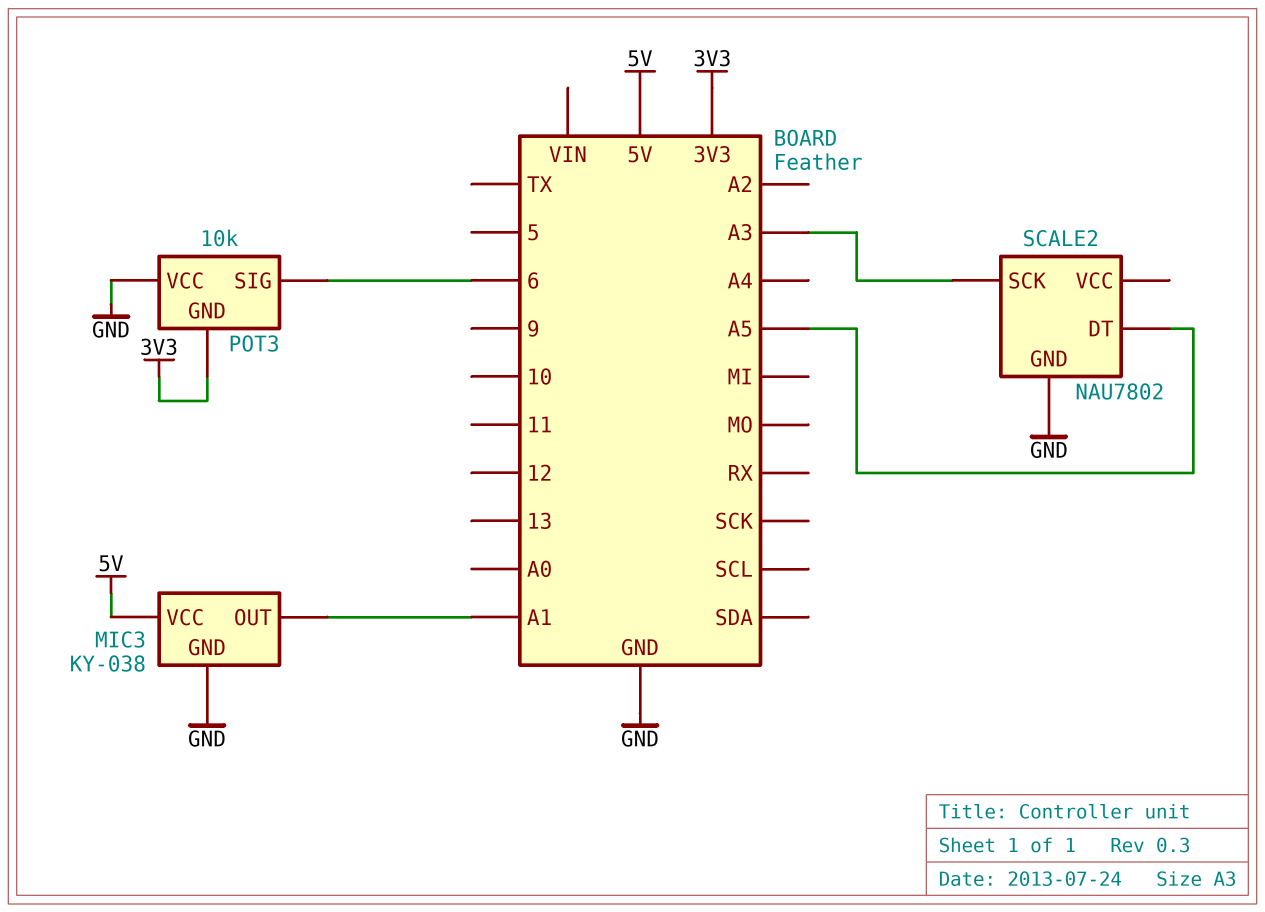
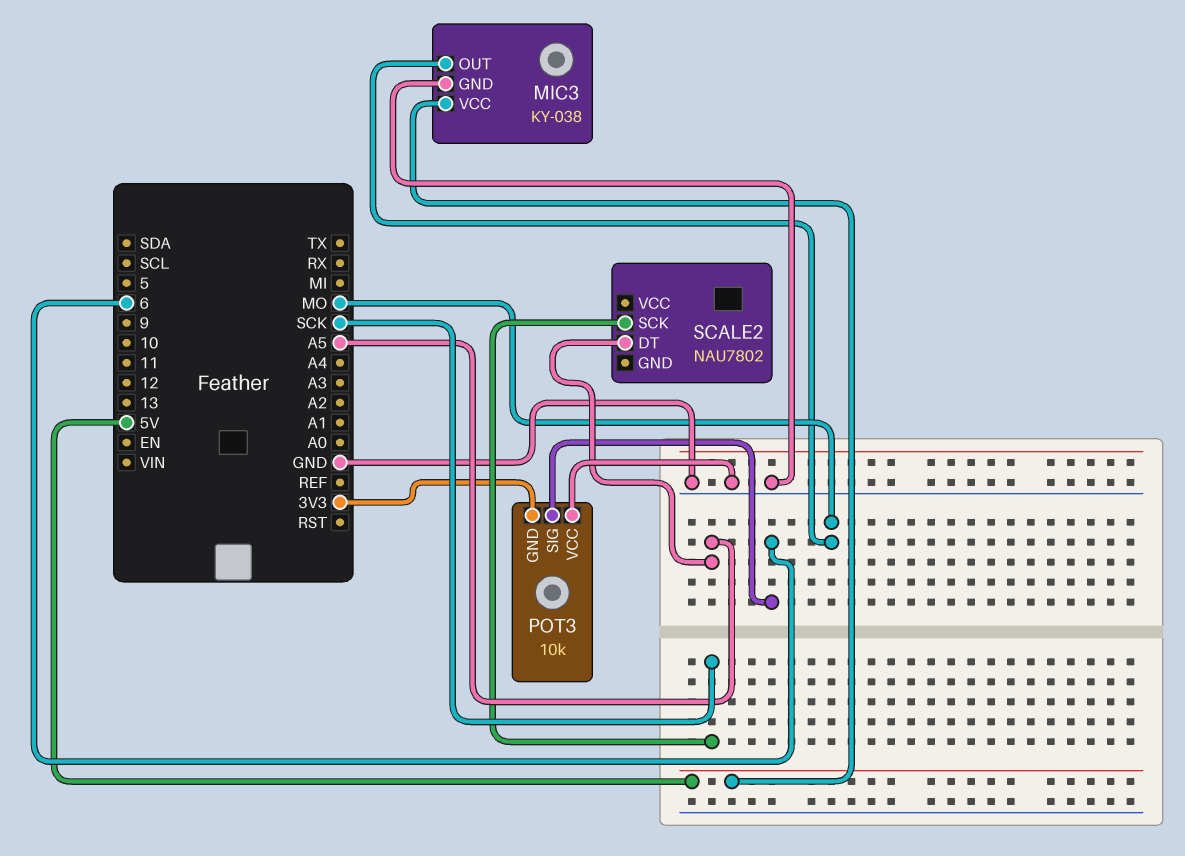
MIC3 pin OUT: A1 -> MO
SCALE2 pin GND: GND -> none
SCALE2 pin SCK: A3 -> SCK

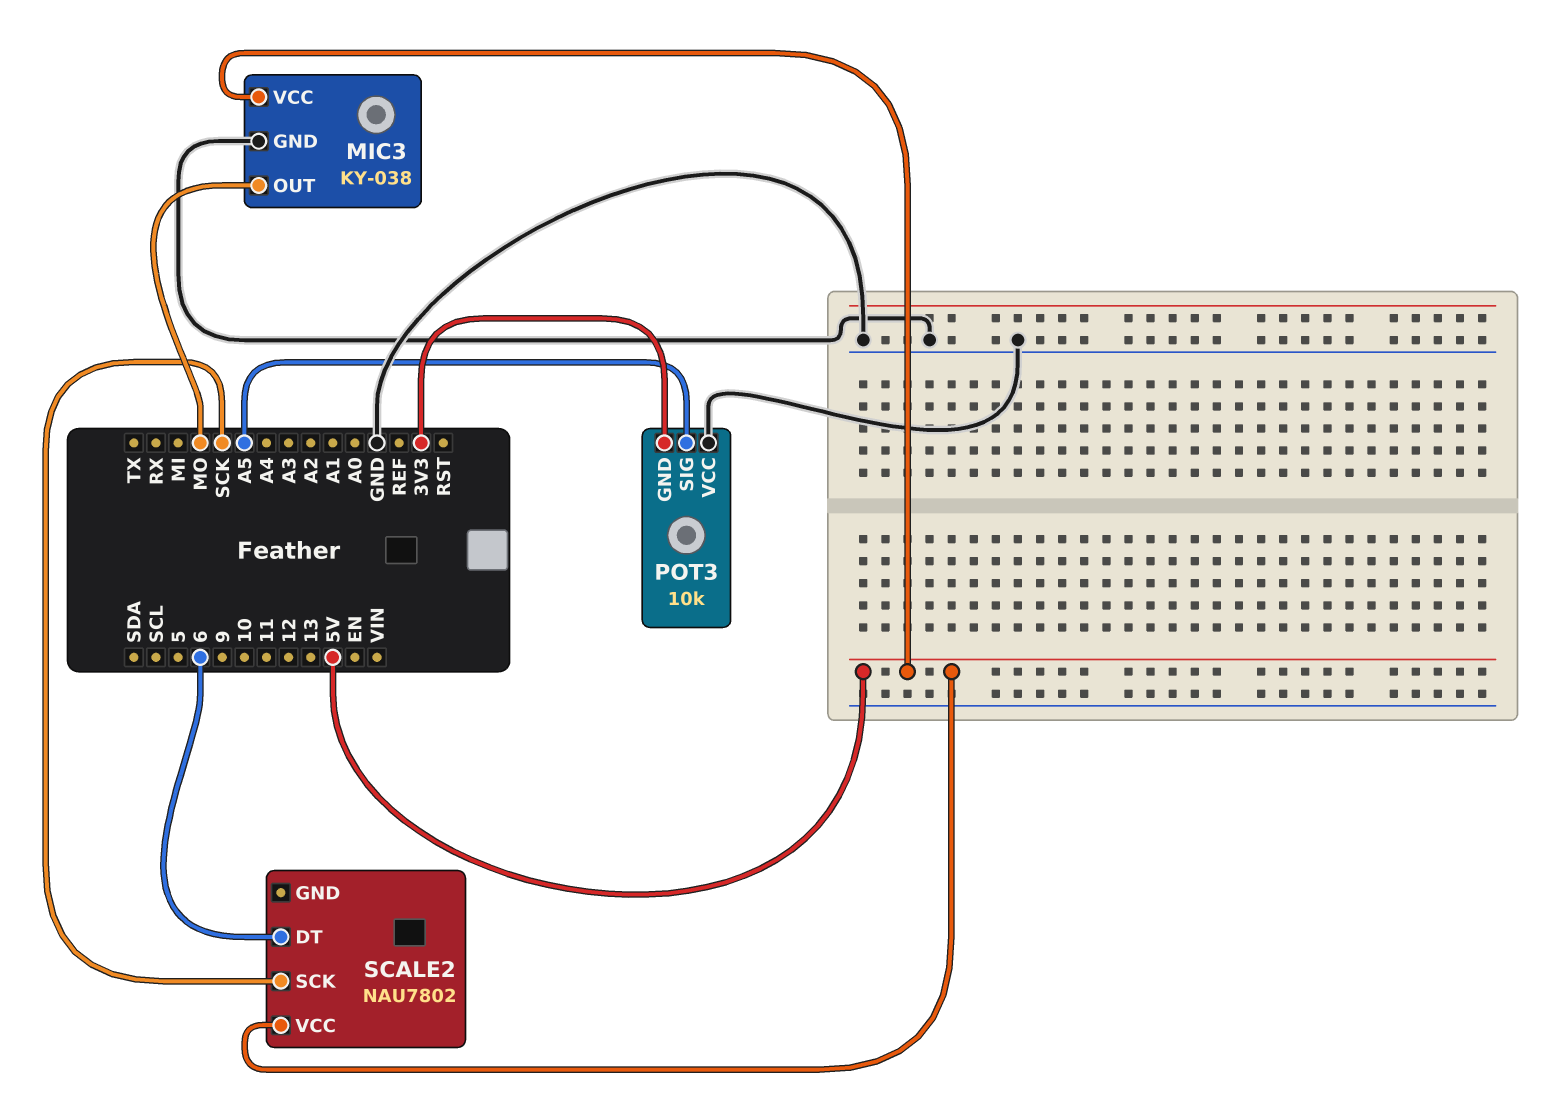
POT3 pin SIG: 6 -> A5
SCALE2 pin DT: A5 -> 6
SCALE2 pin VCC: none -> 5V

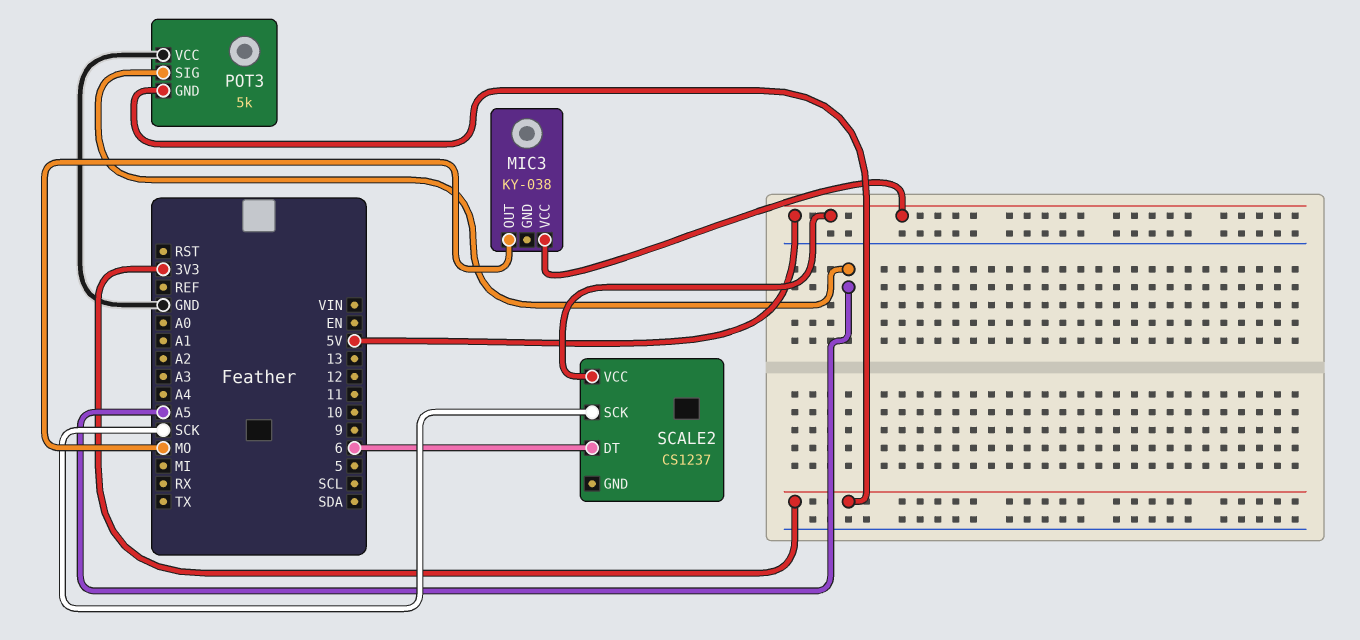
MIC3 pin GND: GND -> none
POT3: 10k -> 5k
SCALE2: NAU7802 -> CS1237

